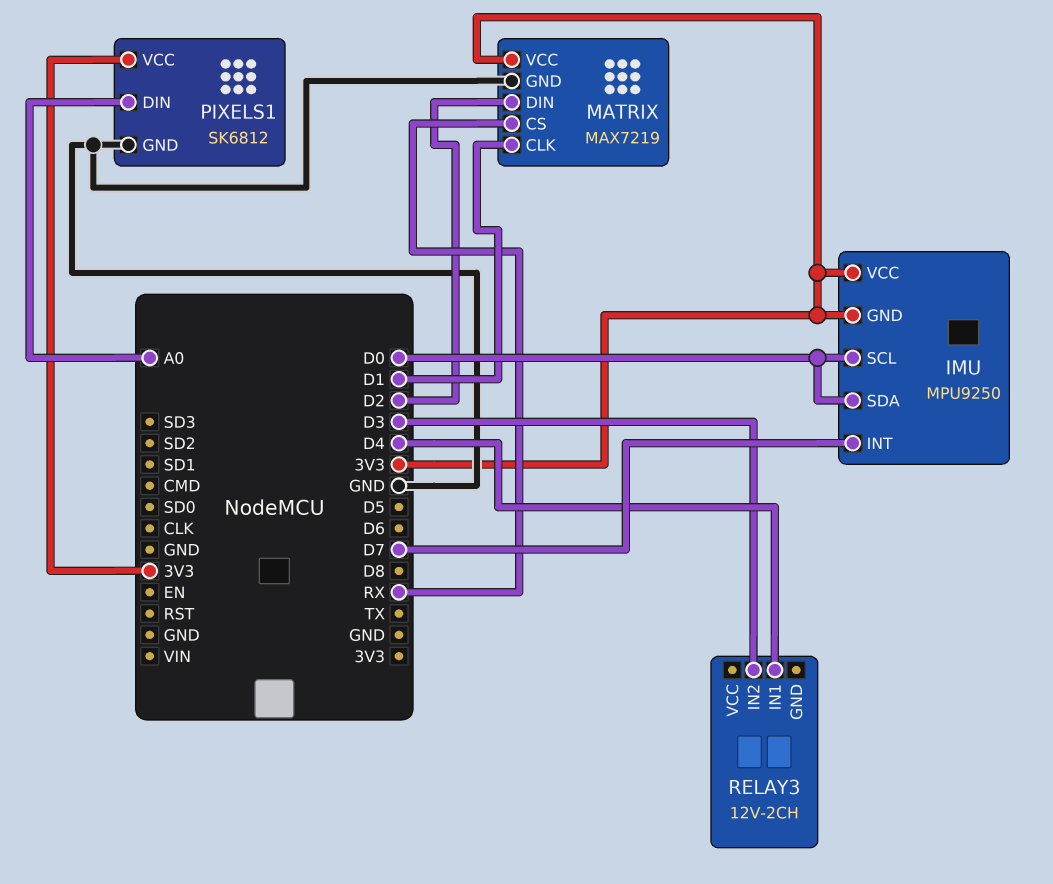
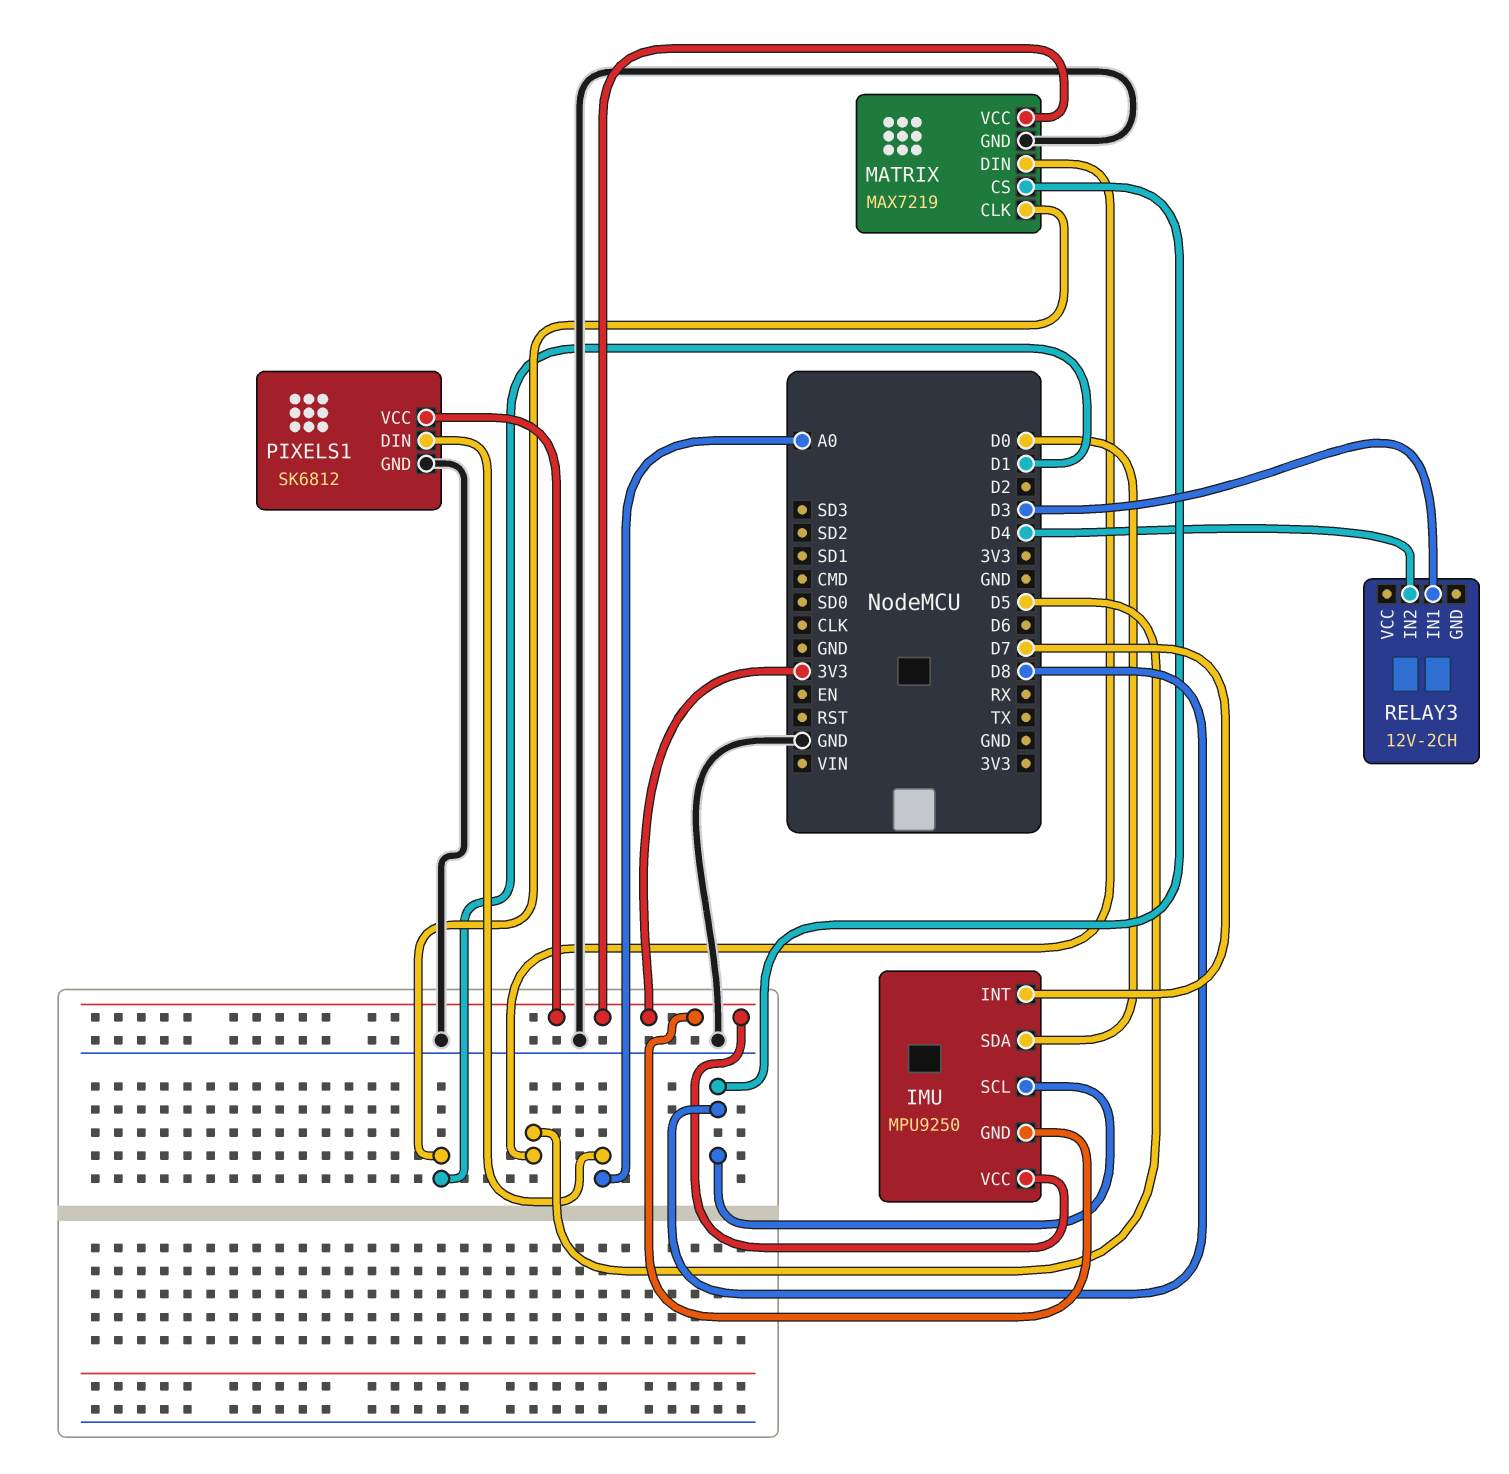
IMU pin SCL: D0 -> D8
MATRIX pin CS: RX -> D8
MATRIX pin DIN: D2 -> D5
RELAY3 pin IN1: D4 -> D3
RELAY3 pin IN2: D3 -> D4

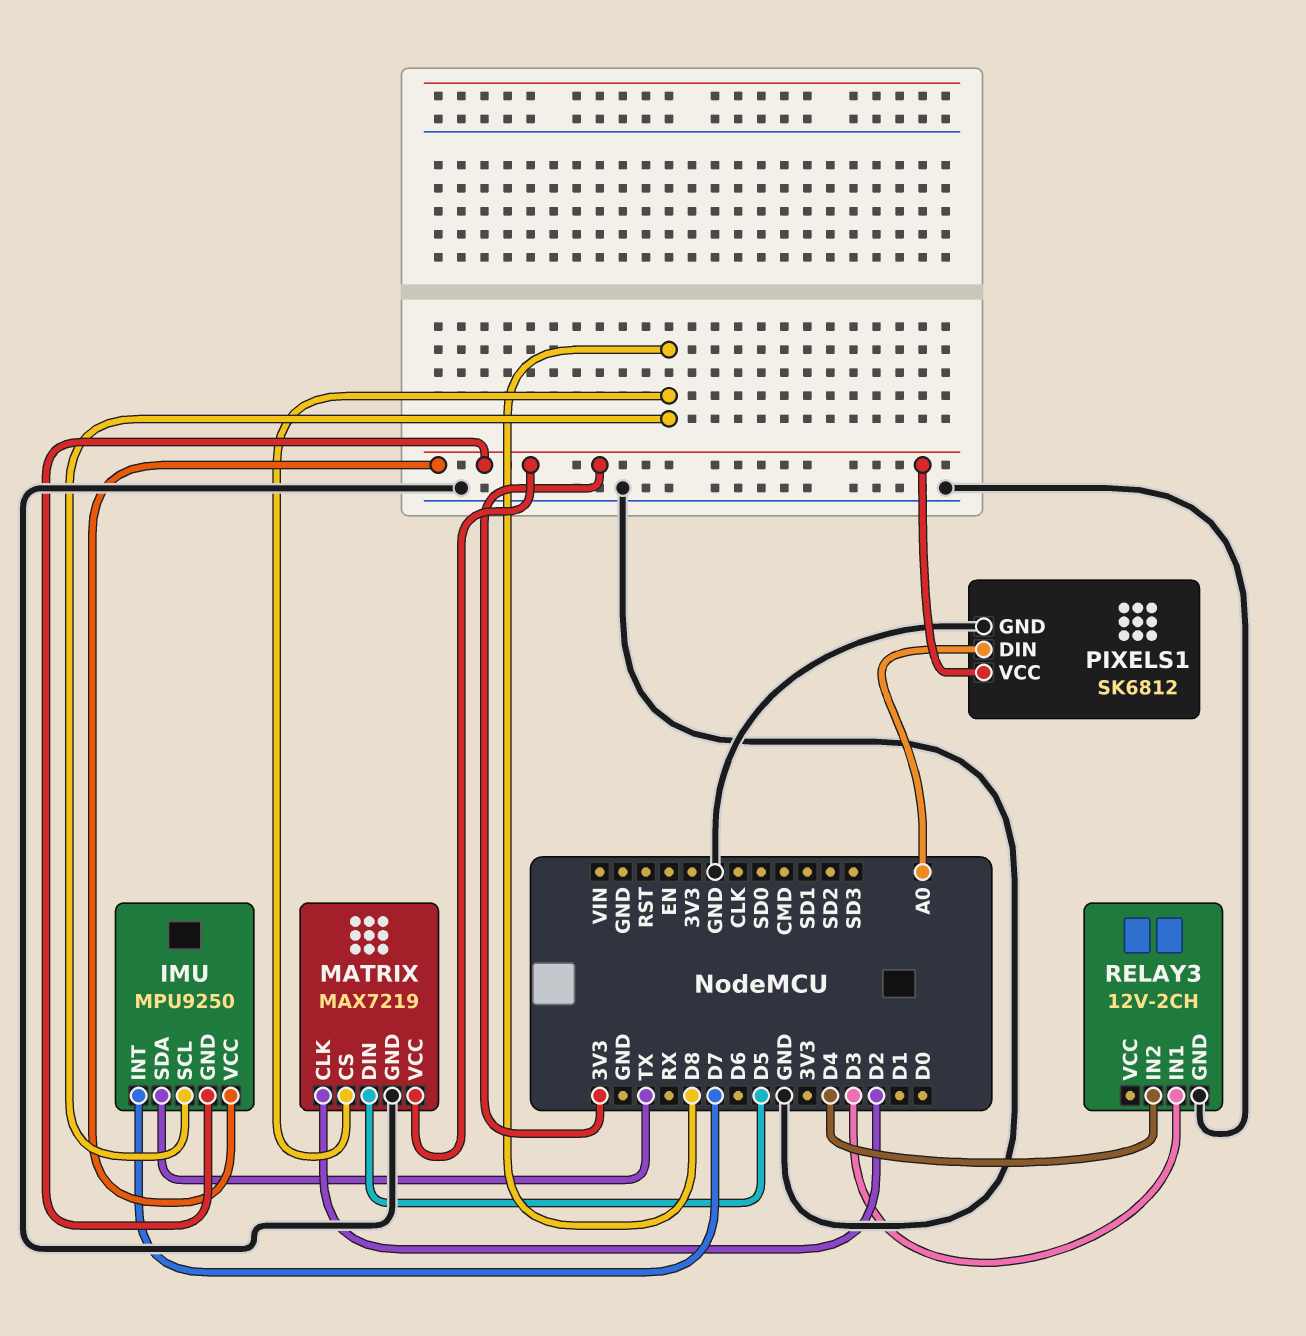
IMU pin SDA: D0 -> TX
MATRIX pin CLK: D1 -> D2
RELAY3 pin GND: none -> GND

